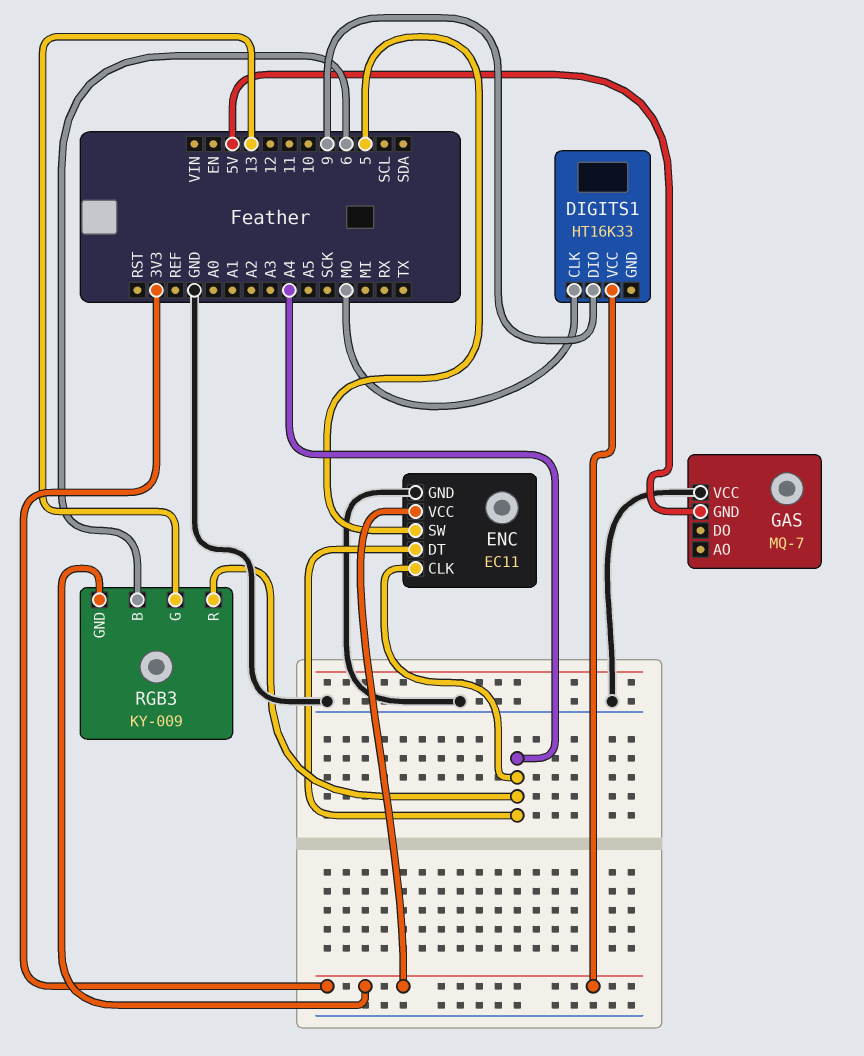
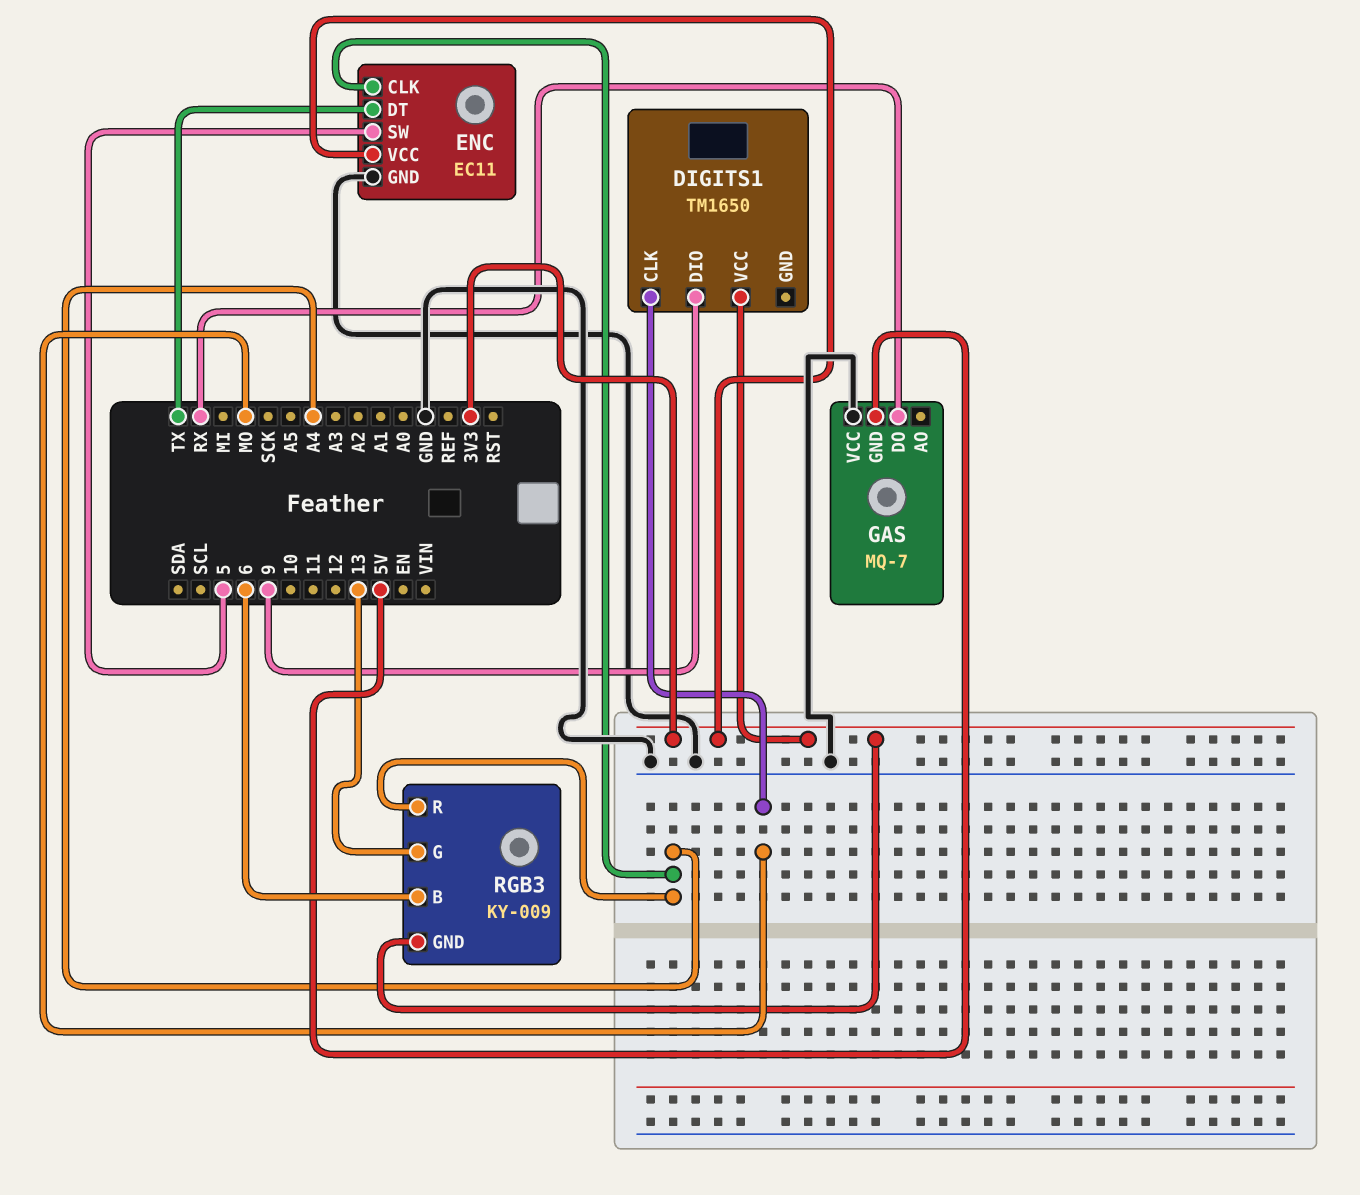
DIGITS1: HT16K33 -> TM1650
ENC pin DT: A4 -> TX
GAS pin DO: none -> RX

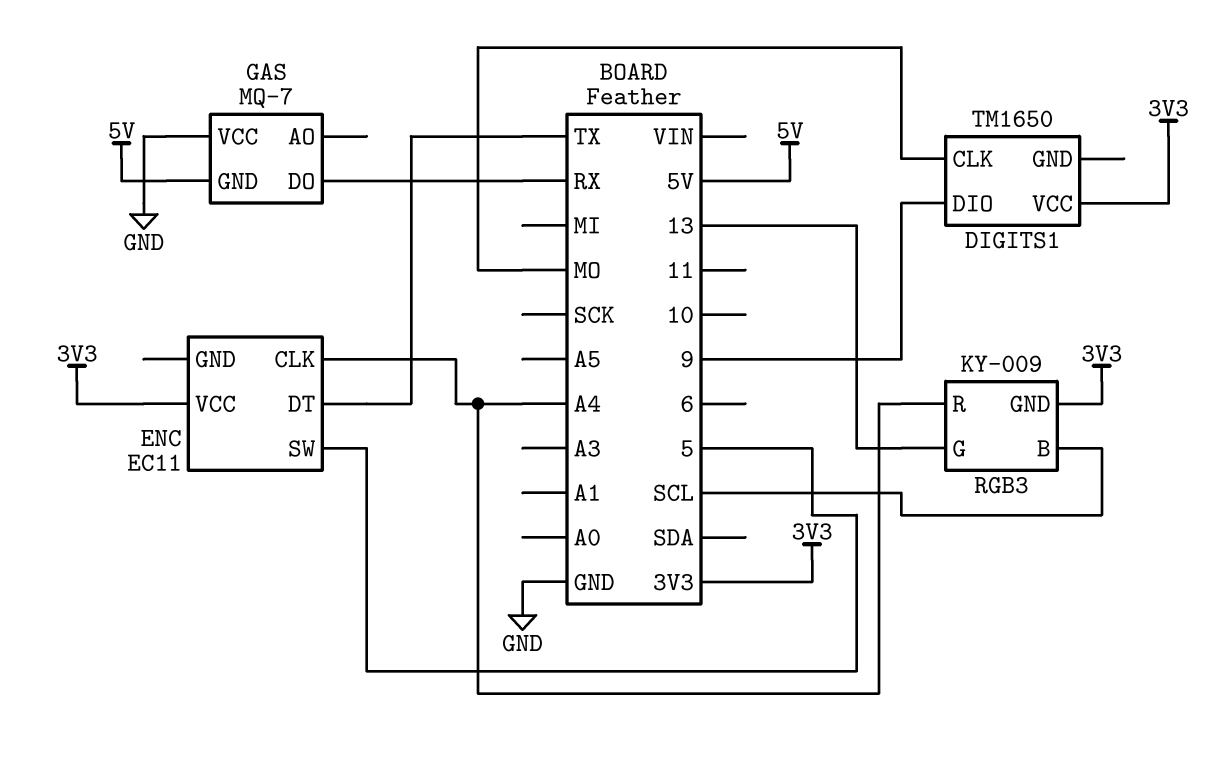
ENC pin GND: GND -> none
RGB3 pin B: 6 -> SCL

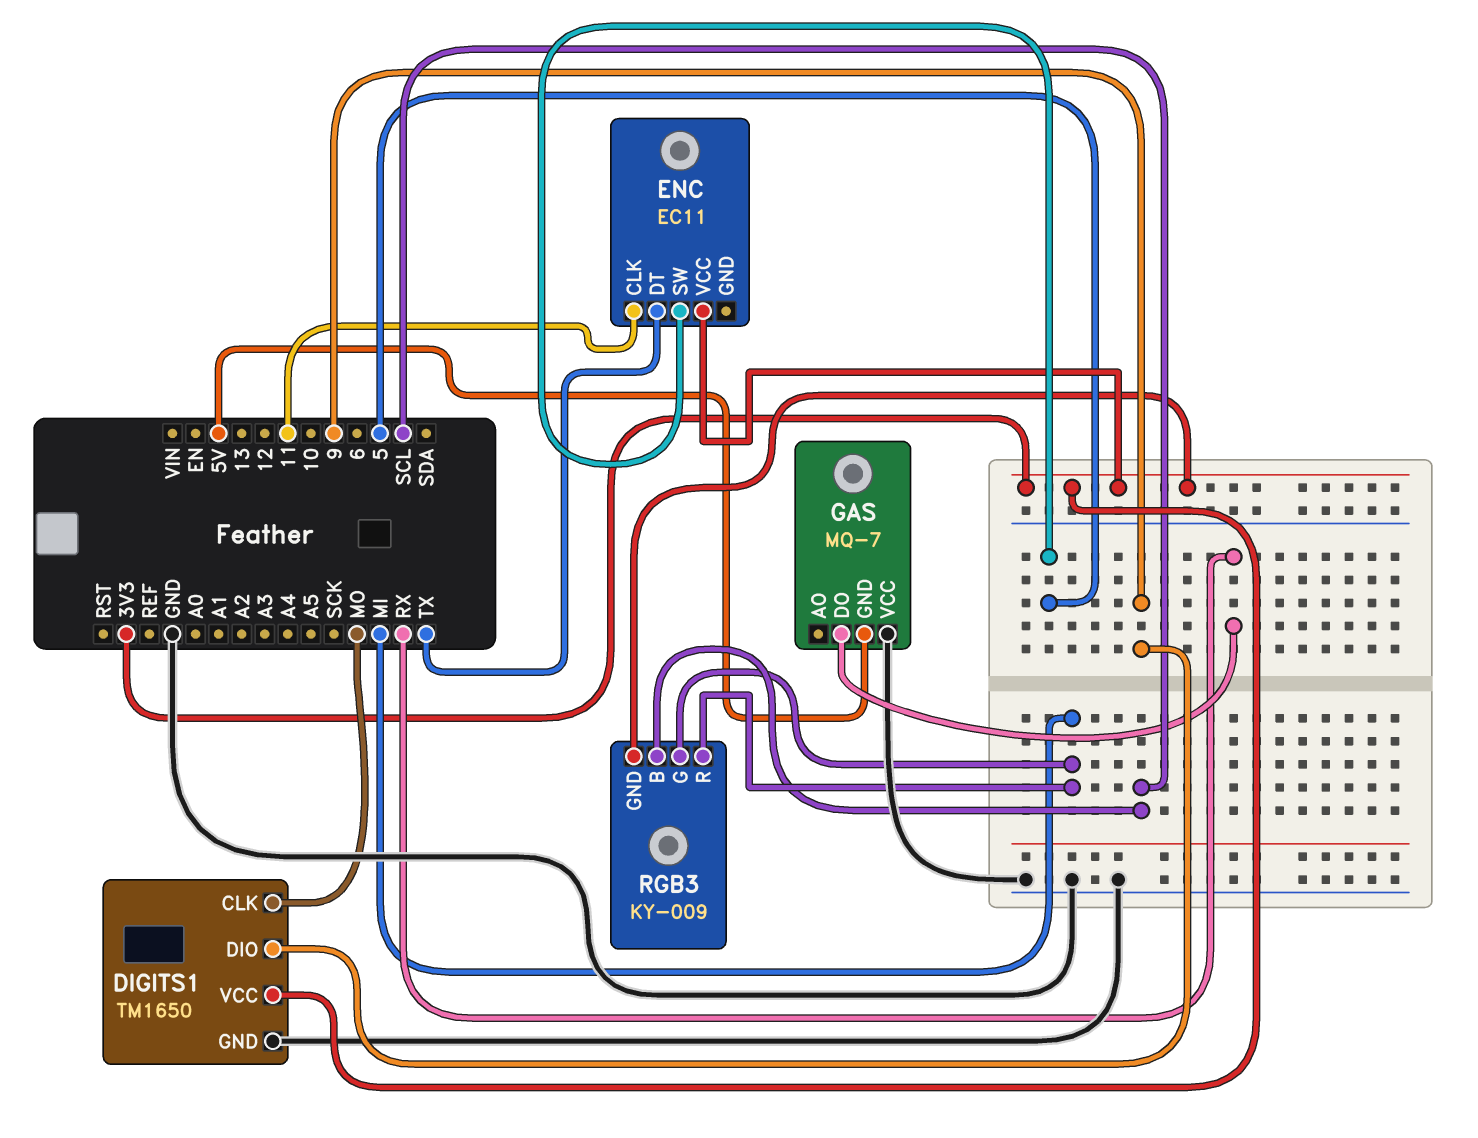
DIGITS1 pin GND: none -> GND
ENC pin CLK: A4 -> 11
RGB3 pin G: 13 -> MI
RGB3 pin R: A4 -> MI

